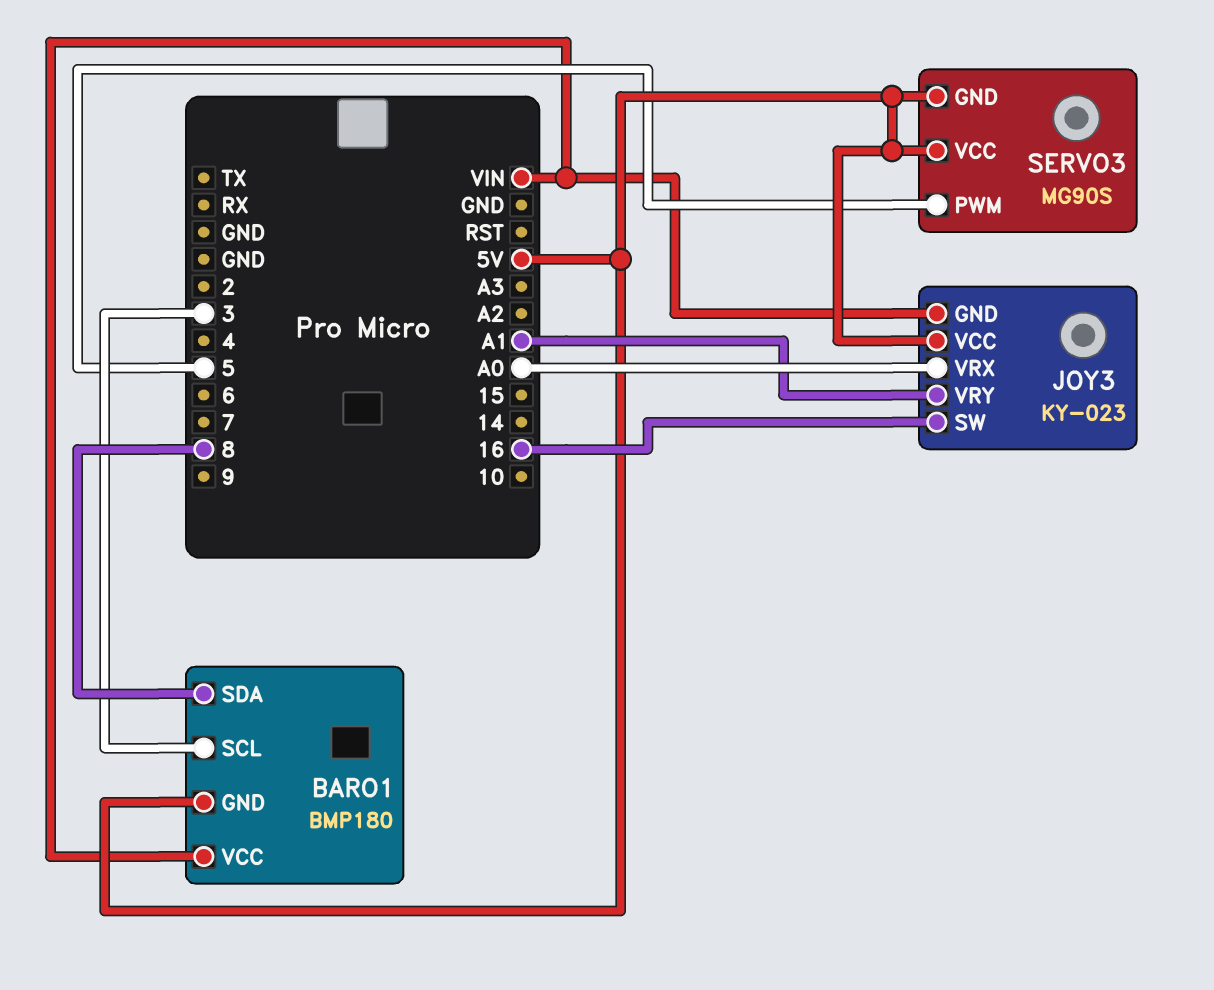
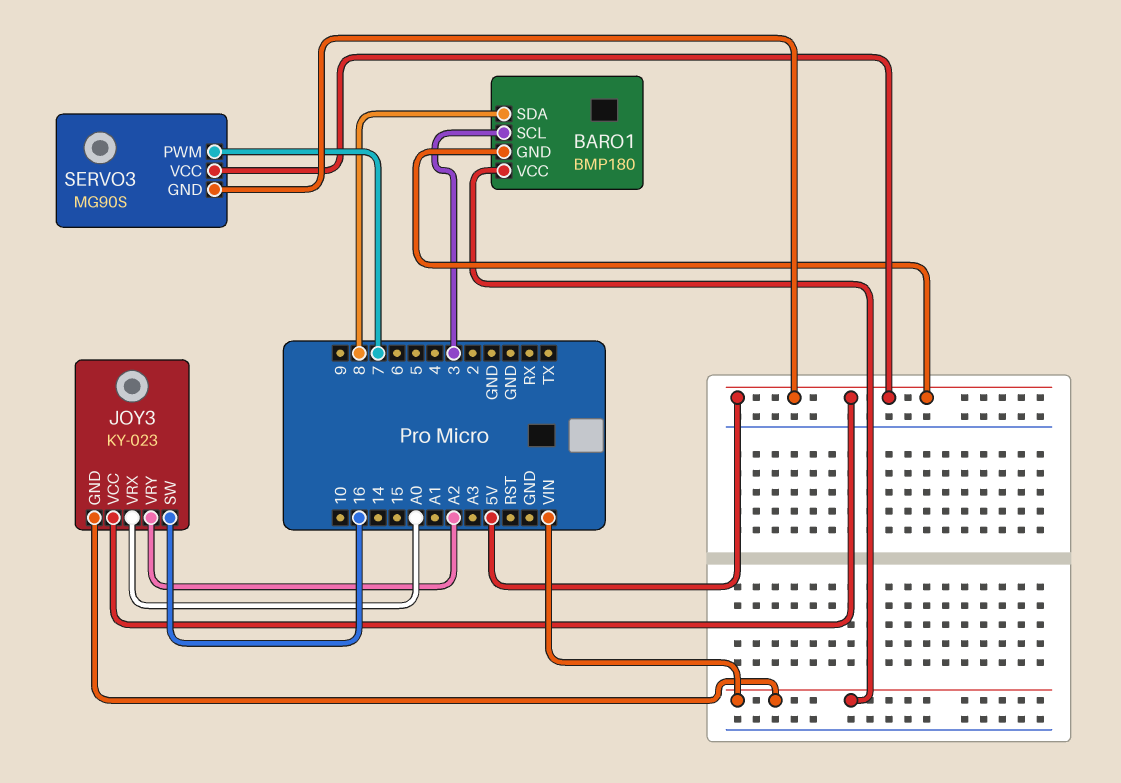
JOY3 pin VRY: A1 -> A2
SERVO3 pin PWM: 5 -> 7

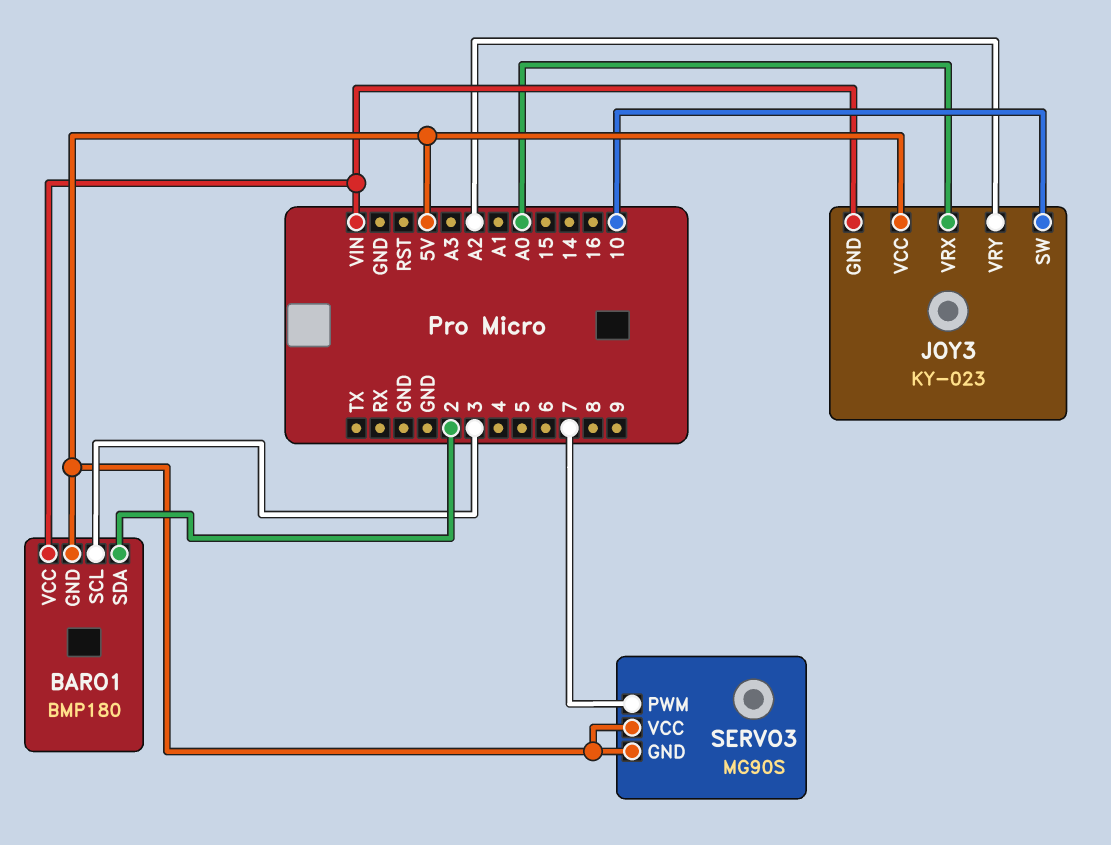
BARO1 pin SDA: 8 -> 2
JOY3 pin SW: 16 -> 10

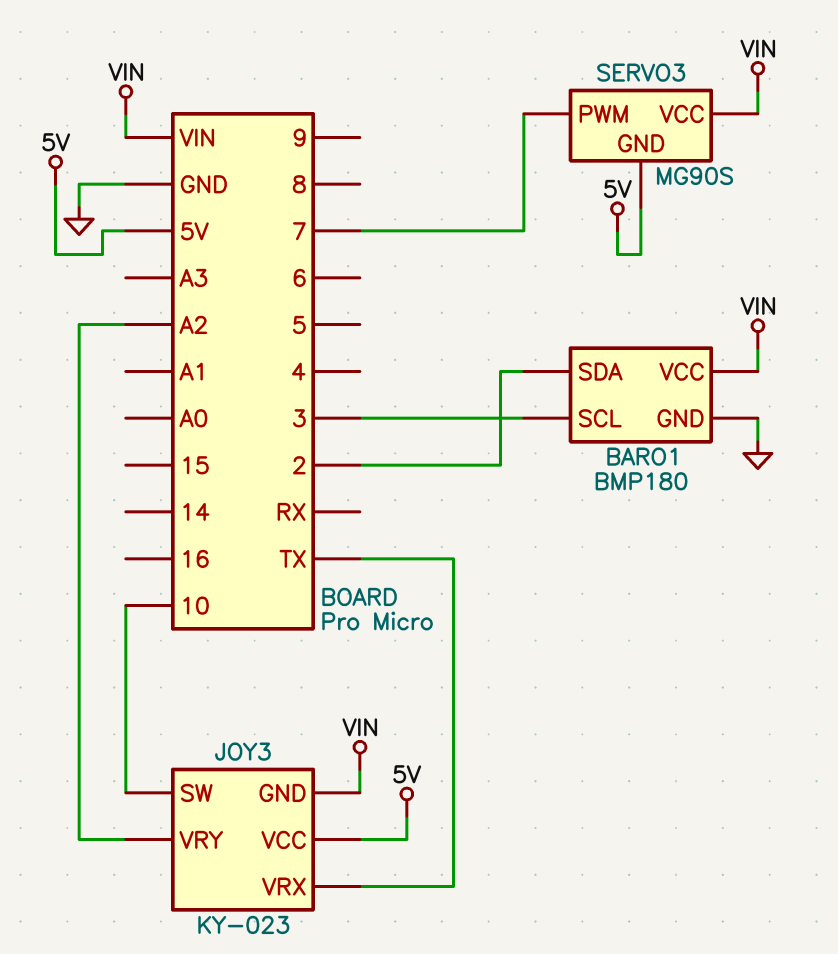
BARO1 pin GND: 5V -> GND
JOY3 pin VRX: A0 -> TX
SERVO3 pin VCC: 5V -> VIN

